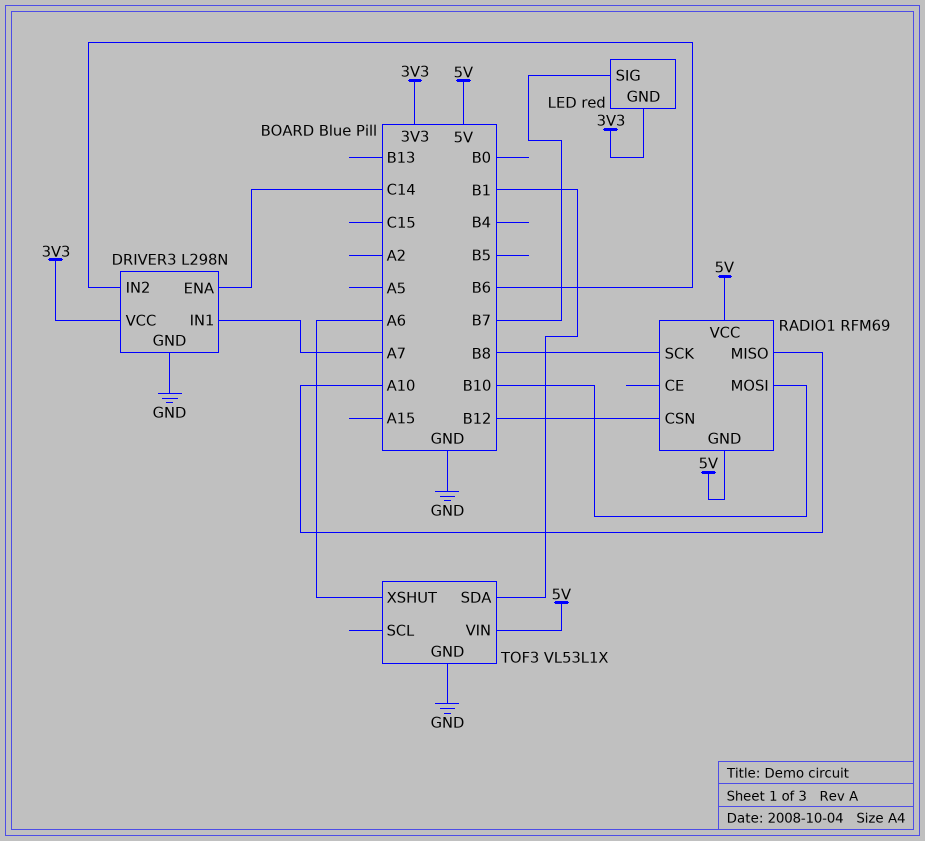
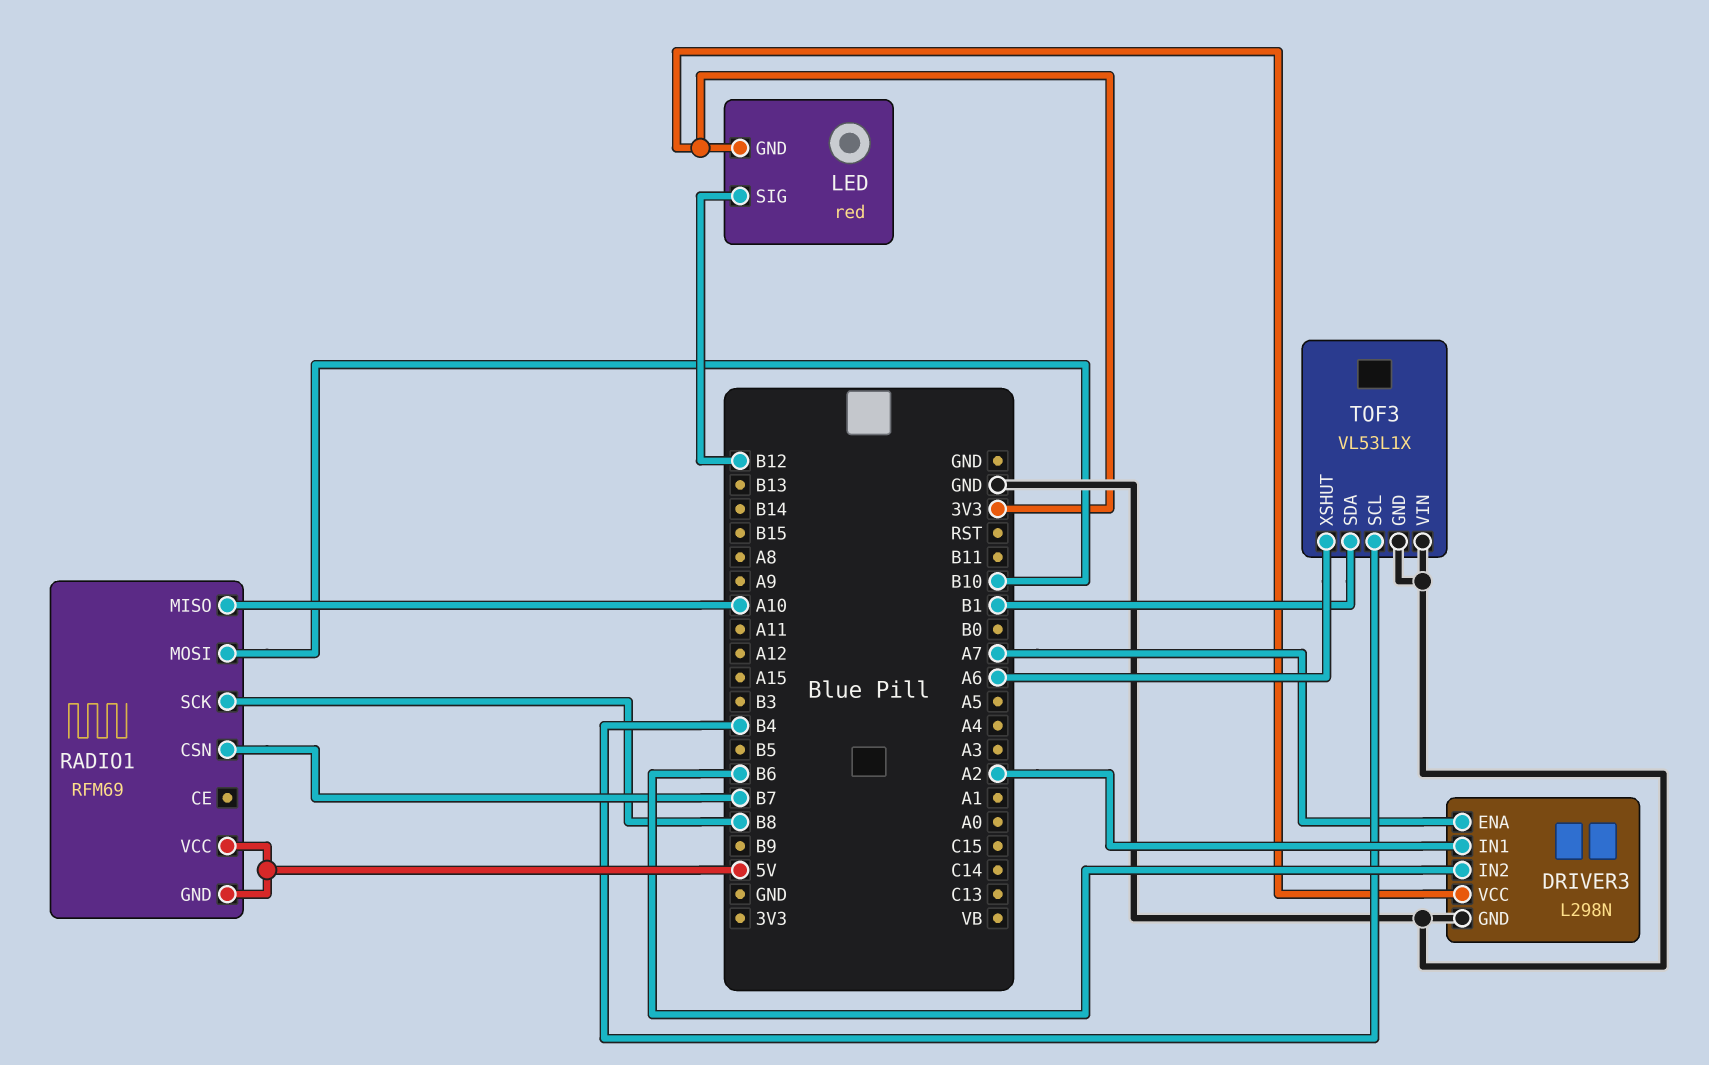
DRIVER3 pin ENA: C14 -> A7
DRIVER3 pin IN1: A7 -> A2
LED pin SIG: B7 -> B12
RADIO1 pin CSN: B12 -> B7
TOF3 pin SCL: none -> B4
TOF3 pin VIN: 5V -> GND

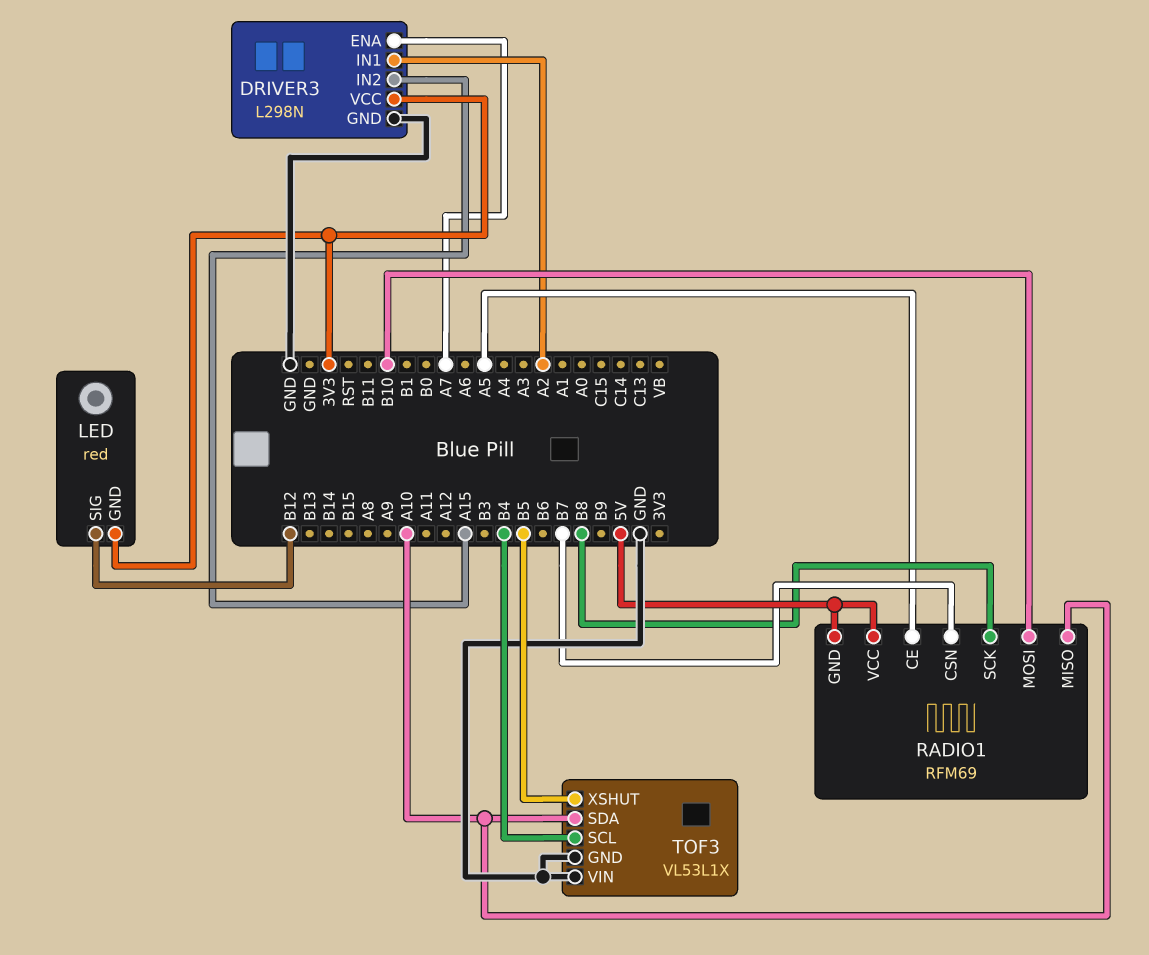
DRIVER3 pin IN2: B6 -> A15
RADIO1 pin CE: none -> A5
TOF3 pin SDA: B1 -> A10
TOF3 pin XSHUT: A6 -> B5

